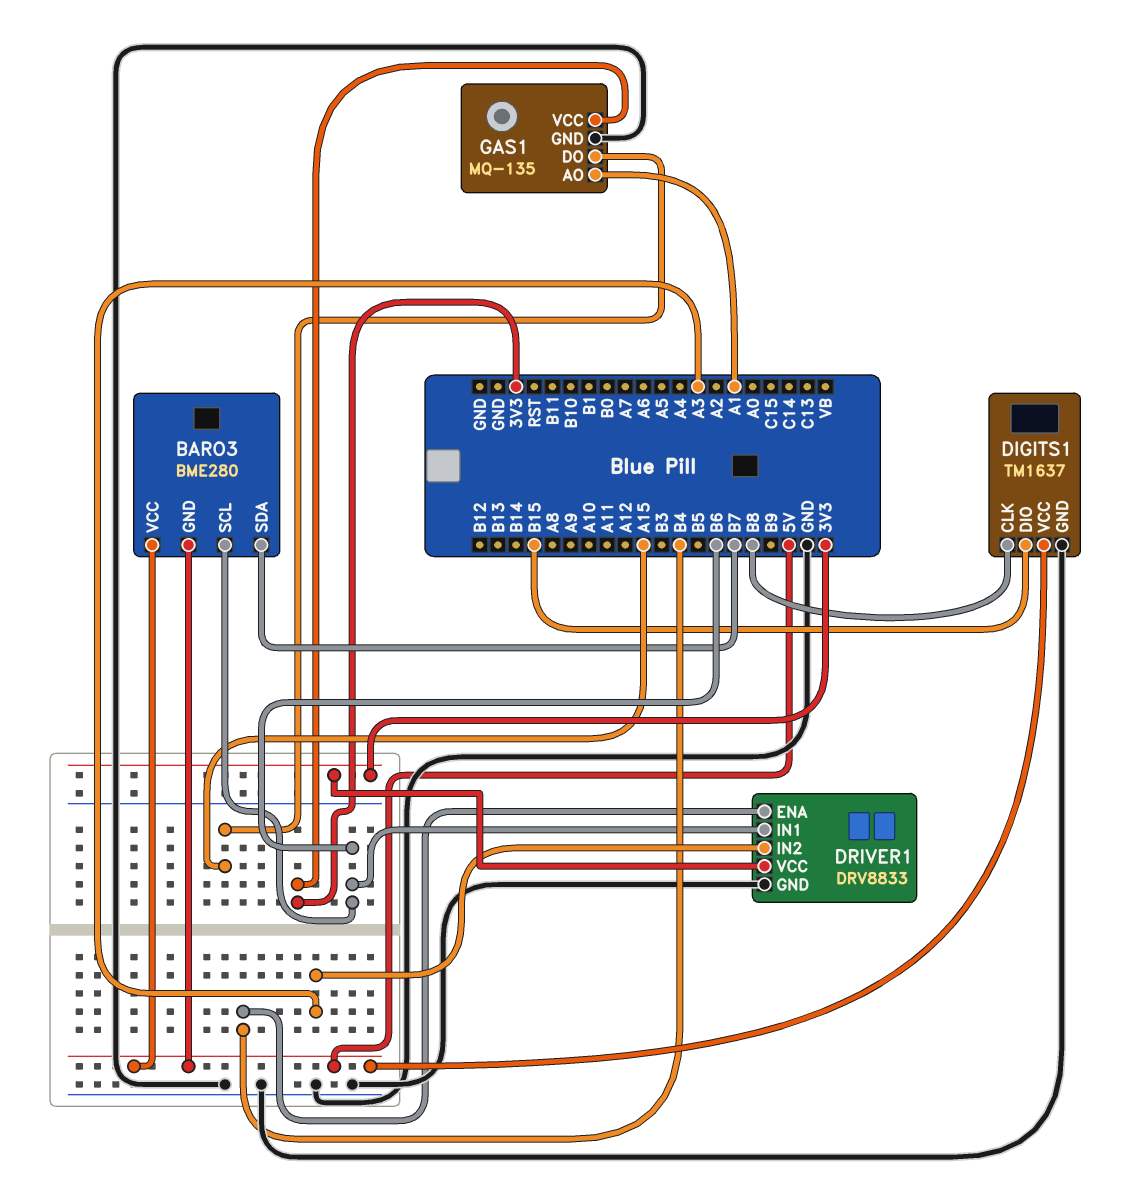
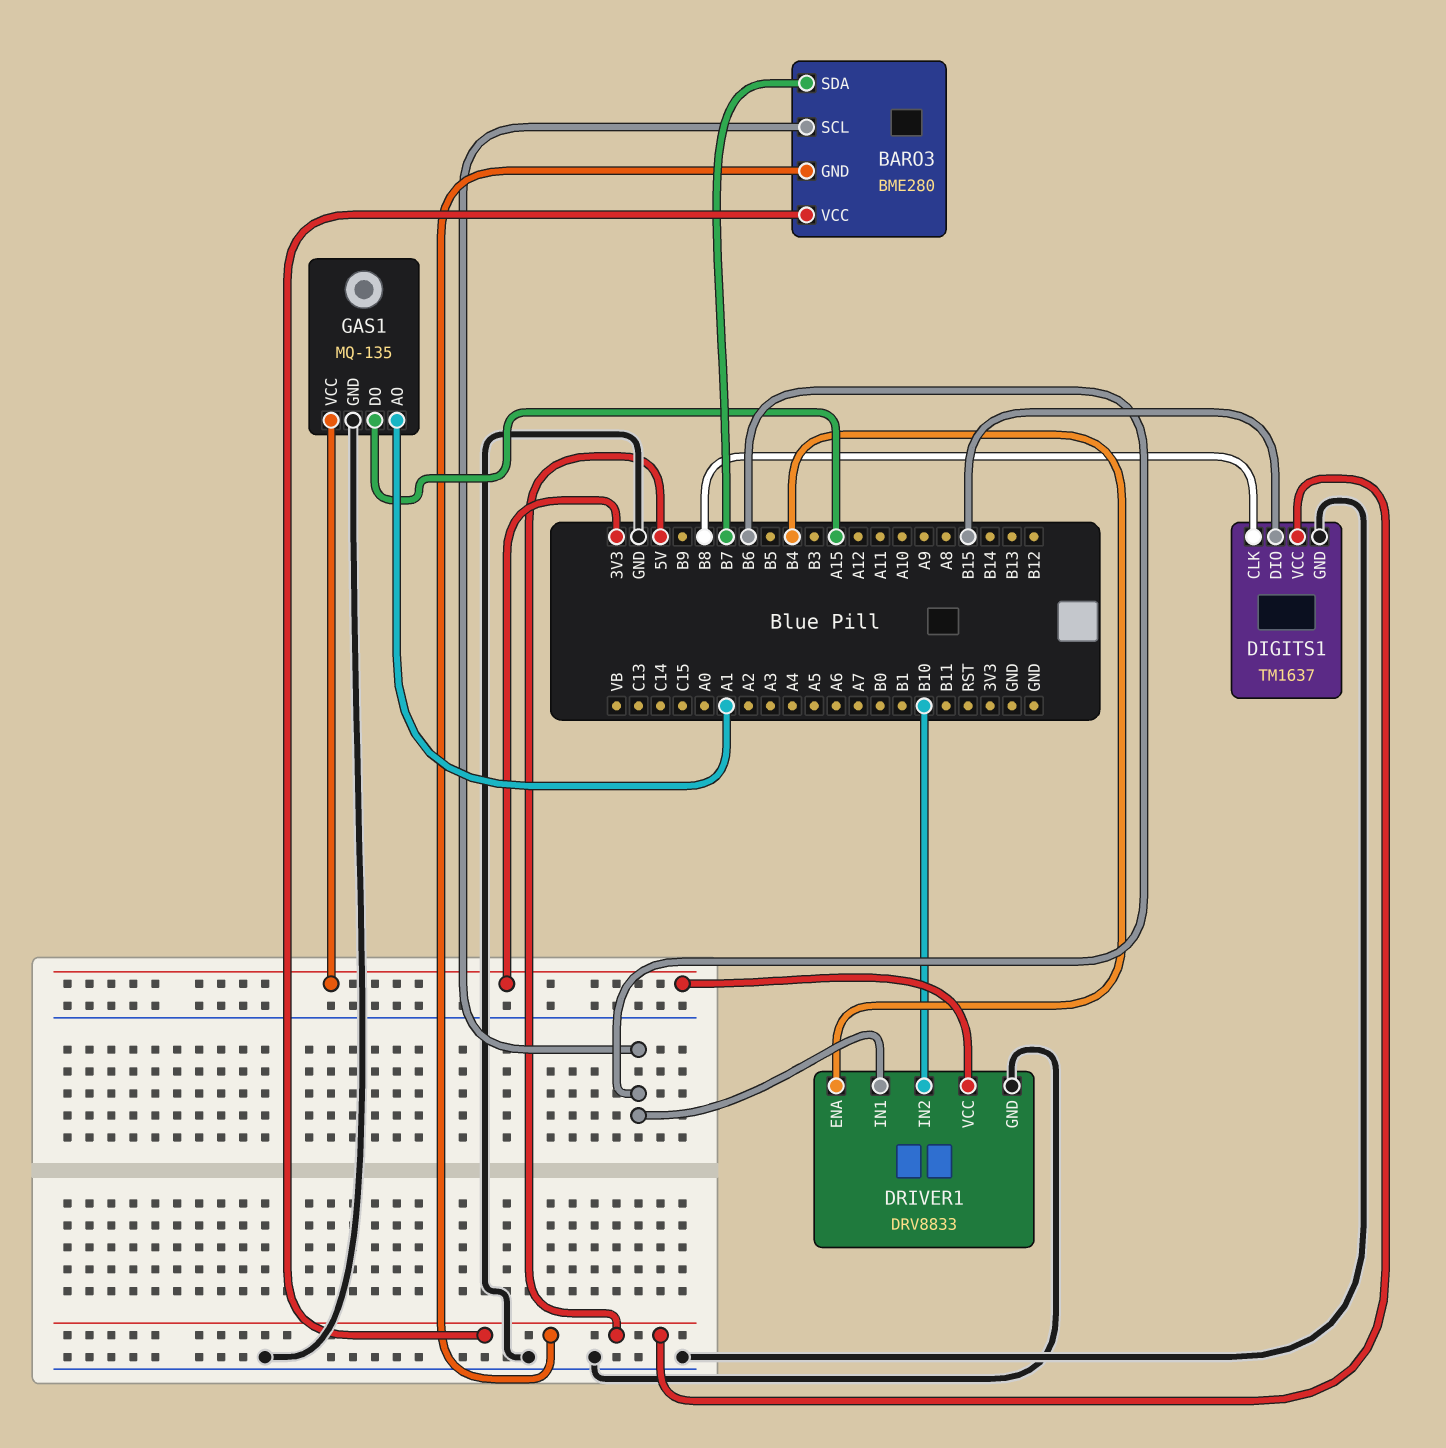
DRIVER1 pin IN2: A3 -> B10

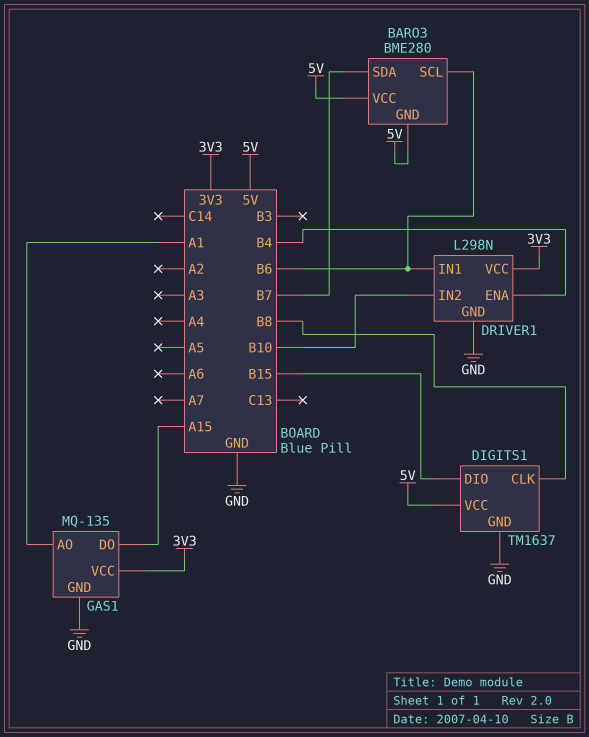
DRIVER1: DRV8833 -> L298N

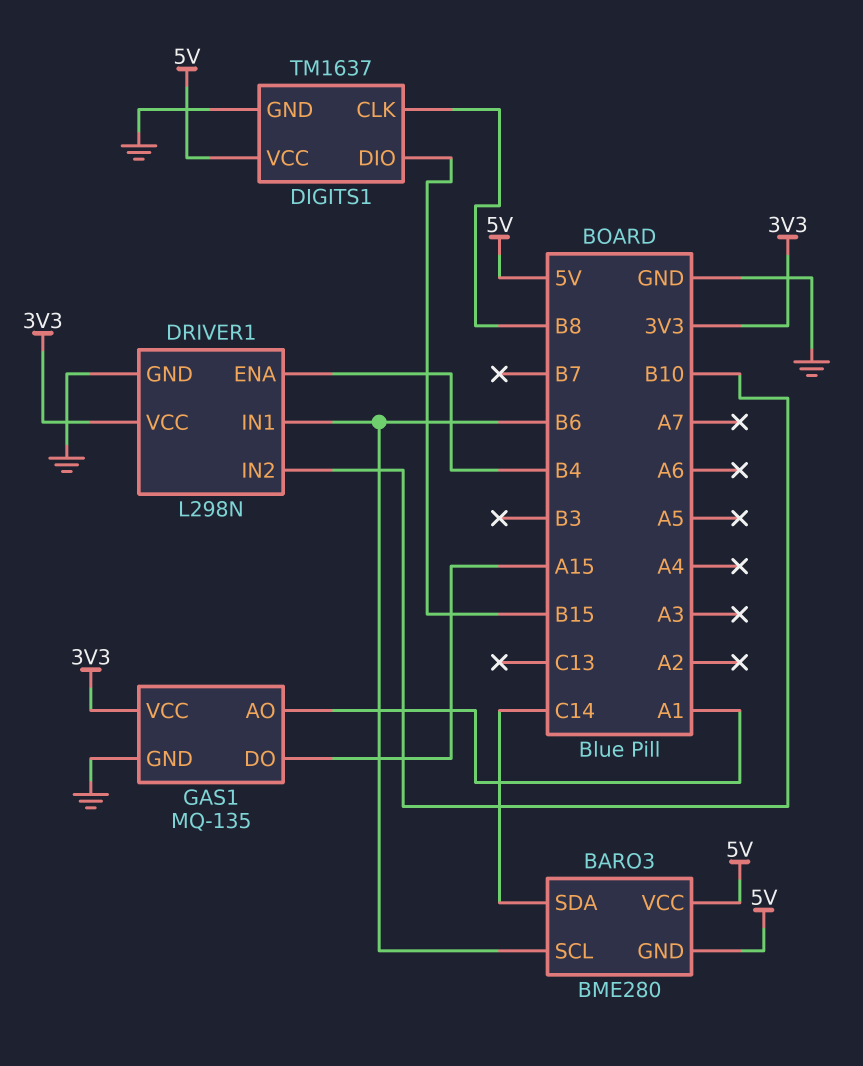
BARO3 pin SDA: B7 -> C14

